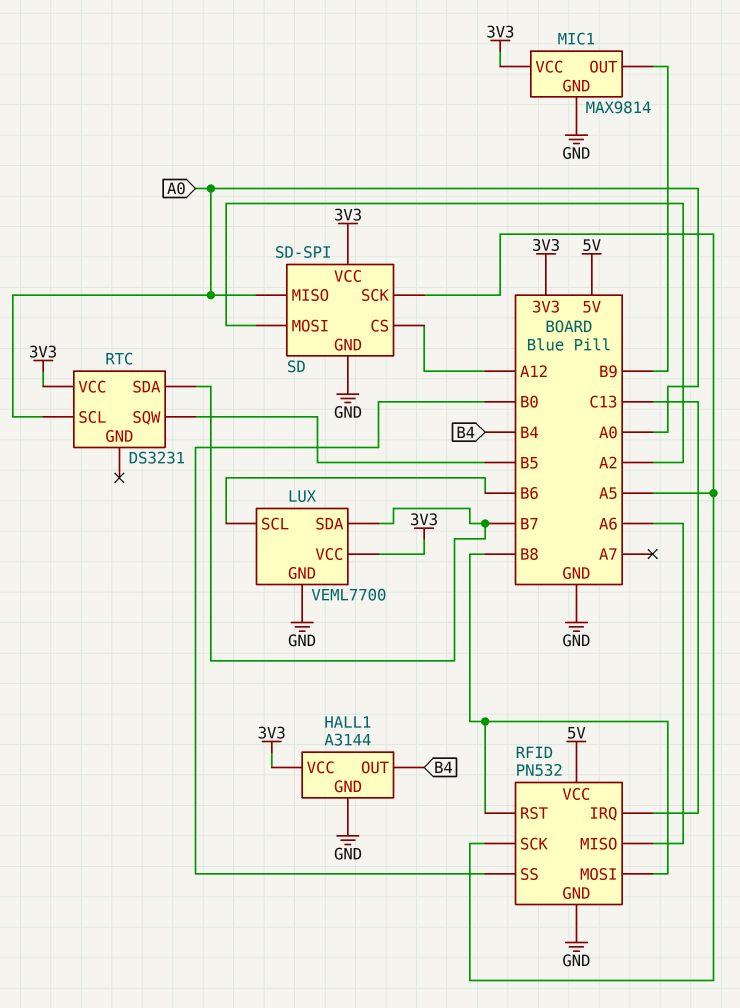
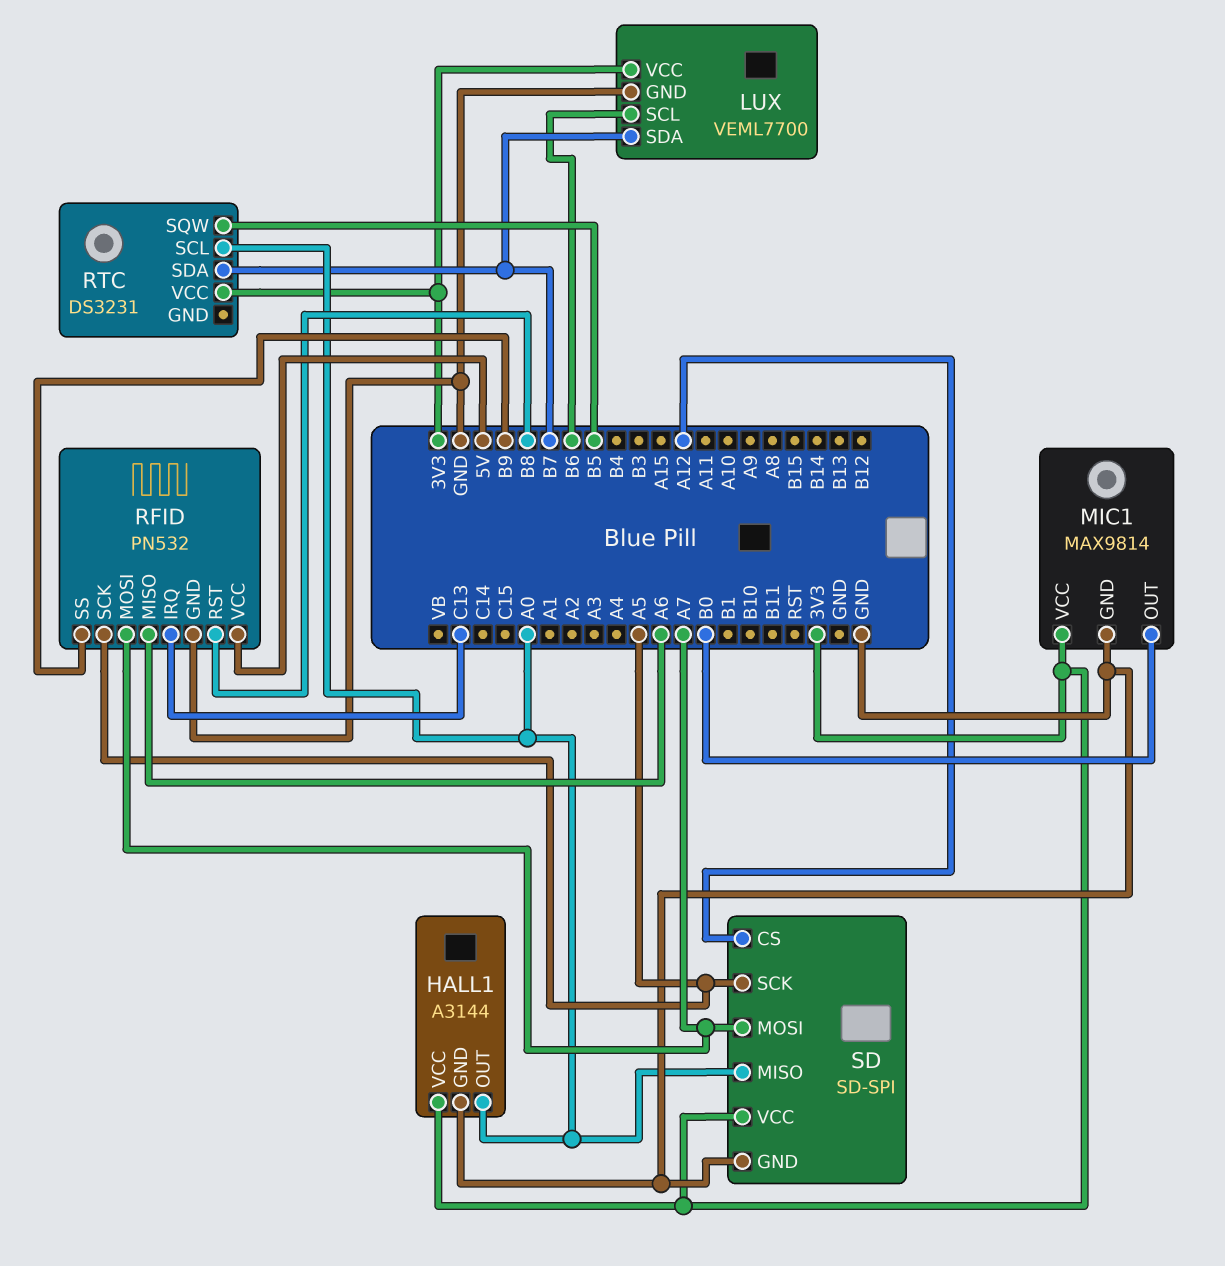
HALL1 pin OUT: B4 -> A0
MIC1 pin OUT: B9 -> B0
RFID pin MOSI: B8 -> A7
RFID pin SS: B0 -> B9
SD pin MOSI: A2 -> A7

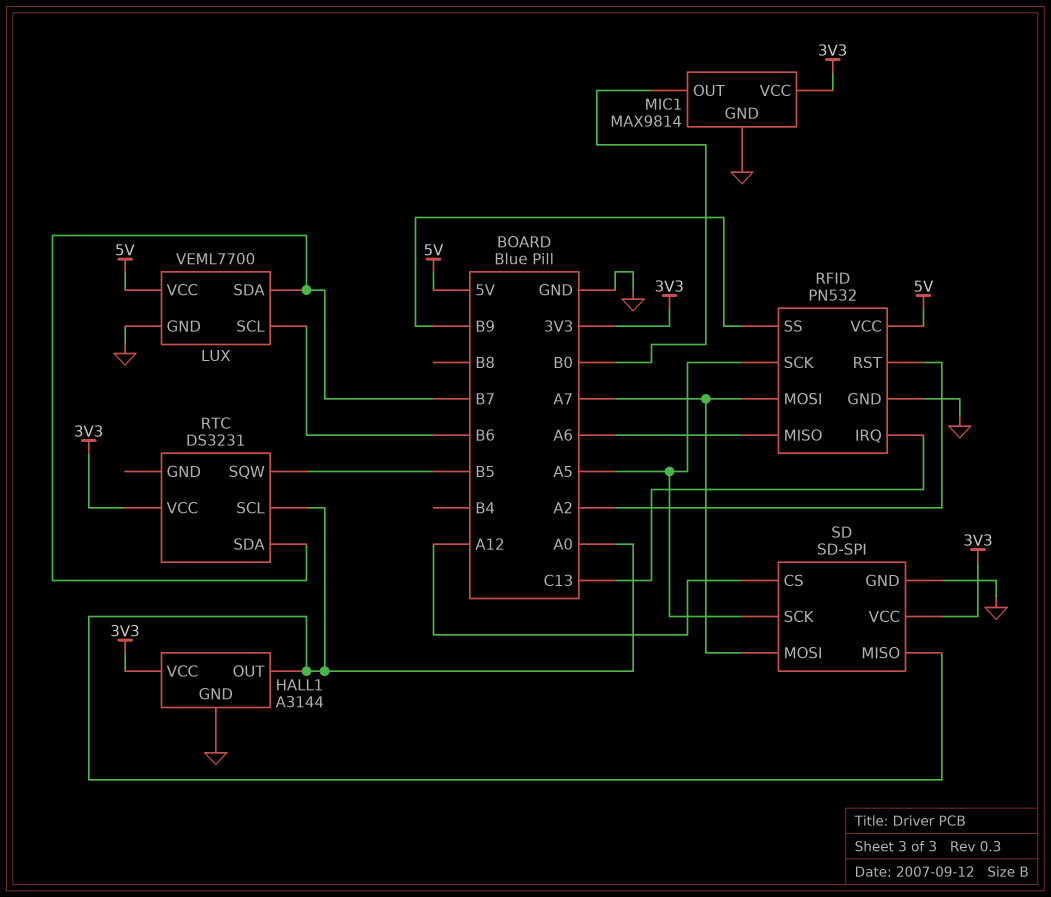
LUX pin VCC: 3V3 -> 5V
RFID pin RST: B8 -> A2

